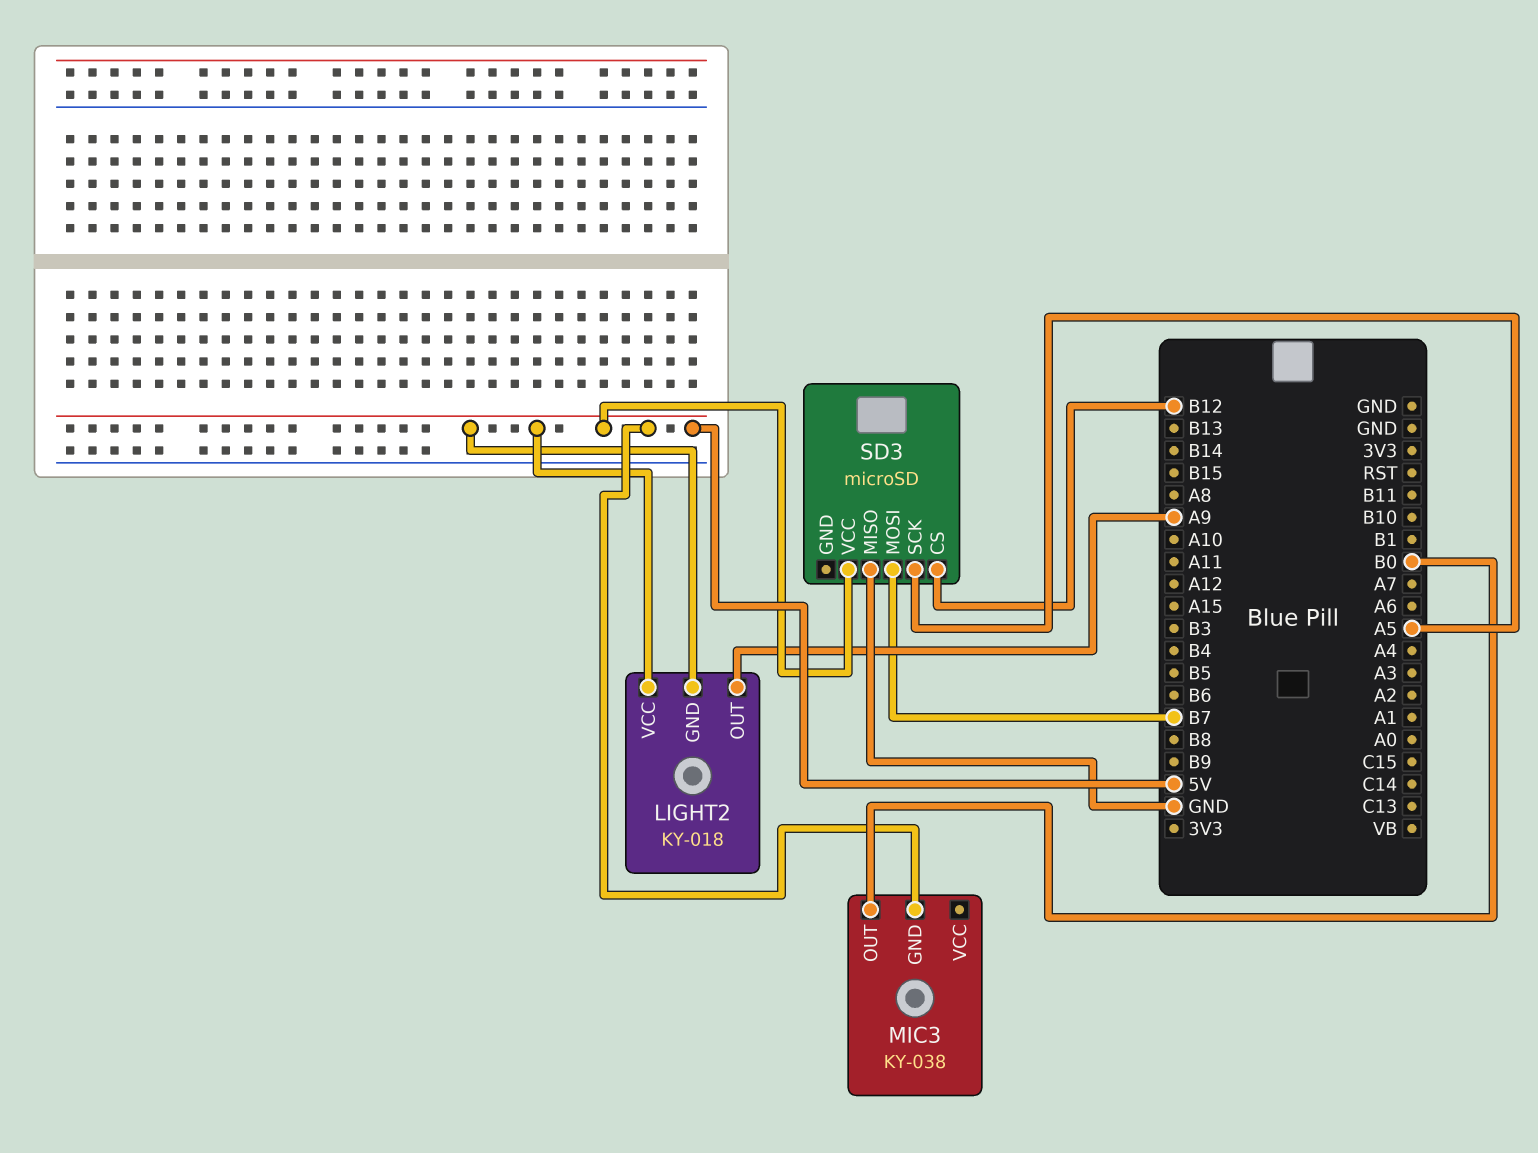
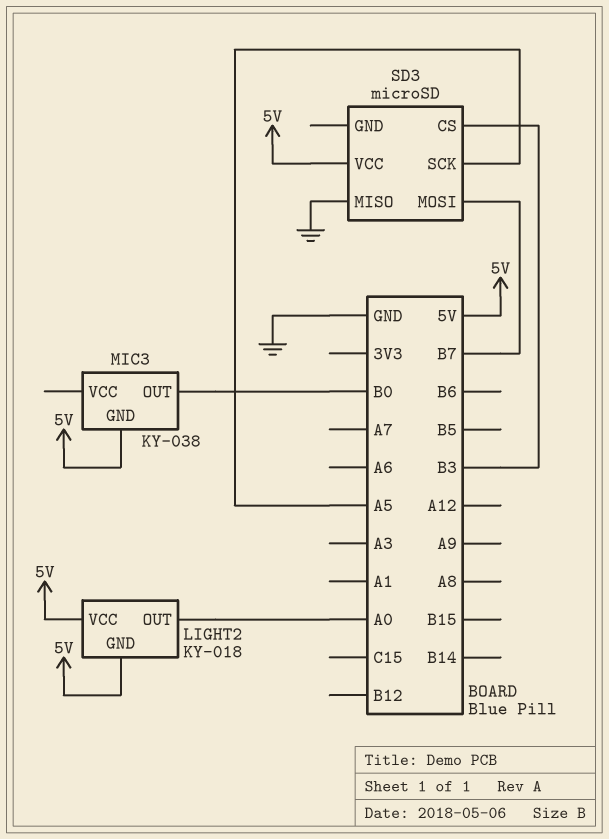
LIGHT2 pin OUT: A9 -> A0
SD3 pin CS: B12 -> B3

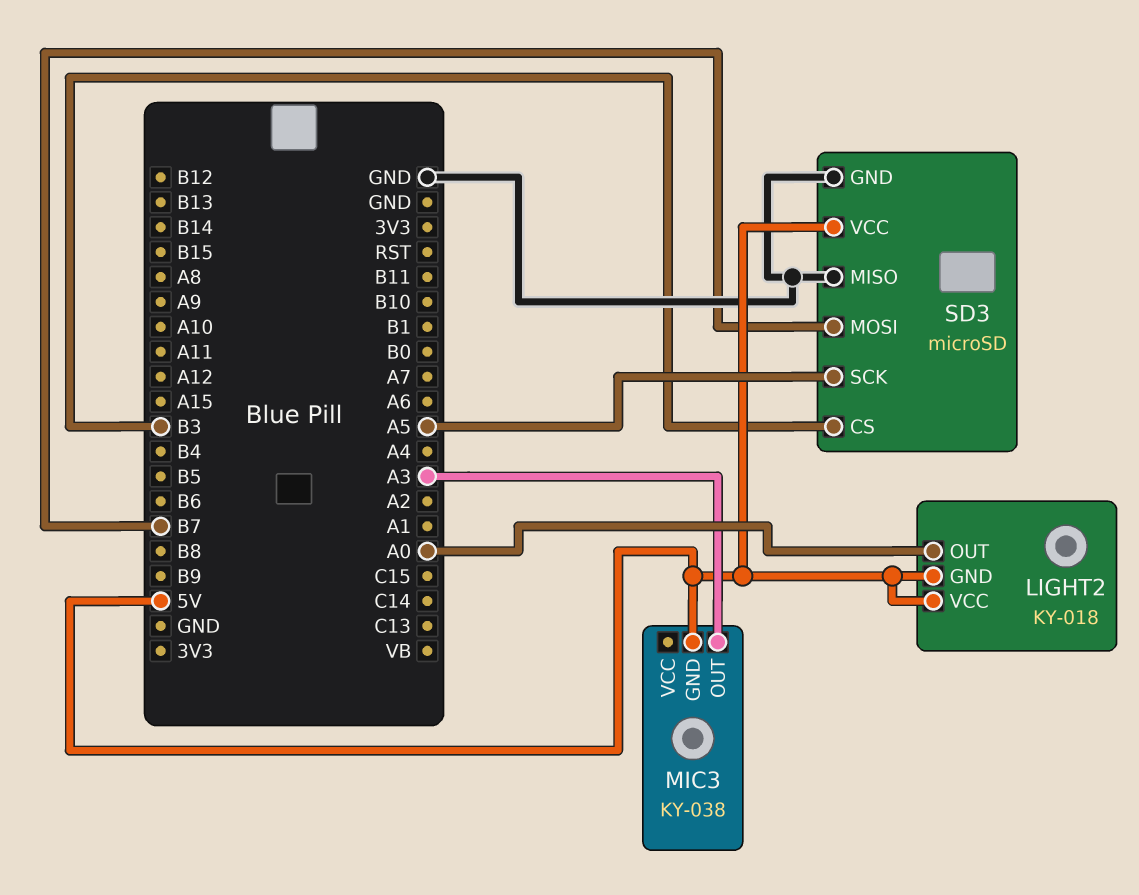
MIC3 pin OUT: B0 -> A3
SD3 pin GND: none -> GND

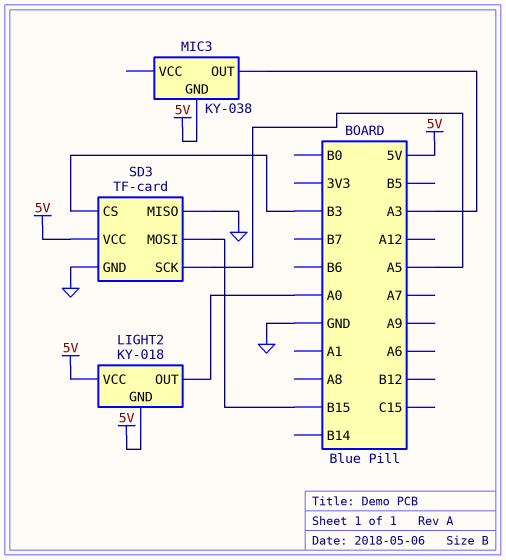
SD3: microSD -> TF-card
SD3 pin MOSI: B7 -> B15

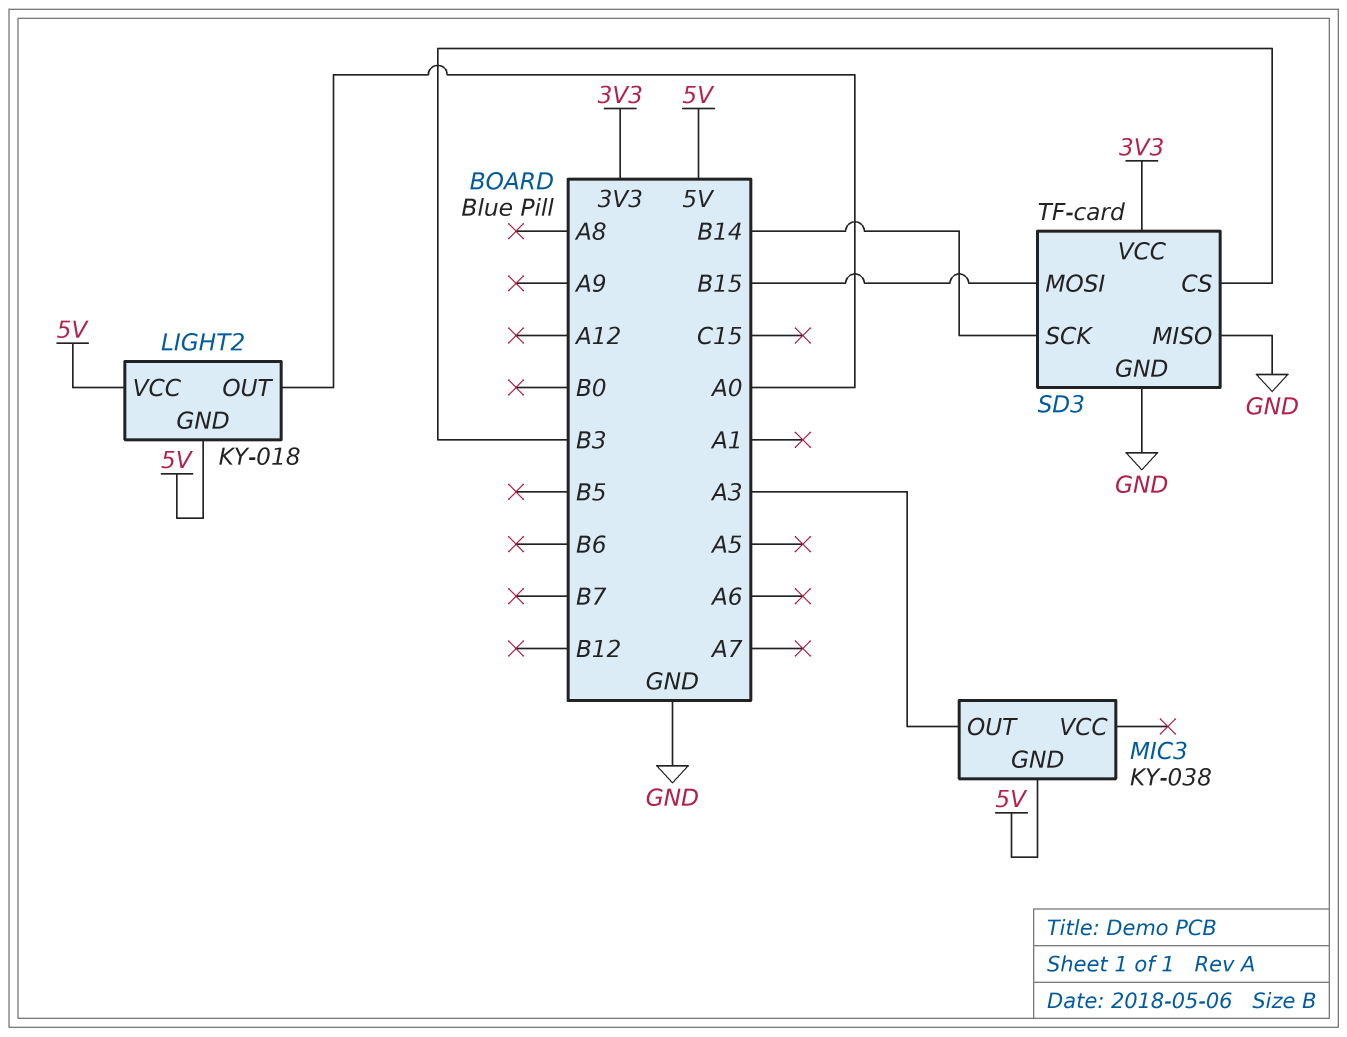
SD3 pin SCK: A5 -> B14
SD3 pin VCC: 5V -> 3V3

